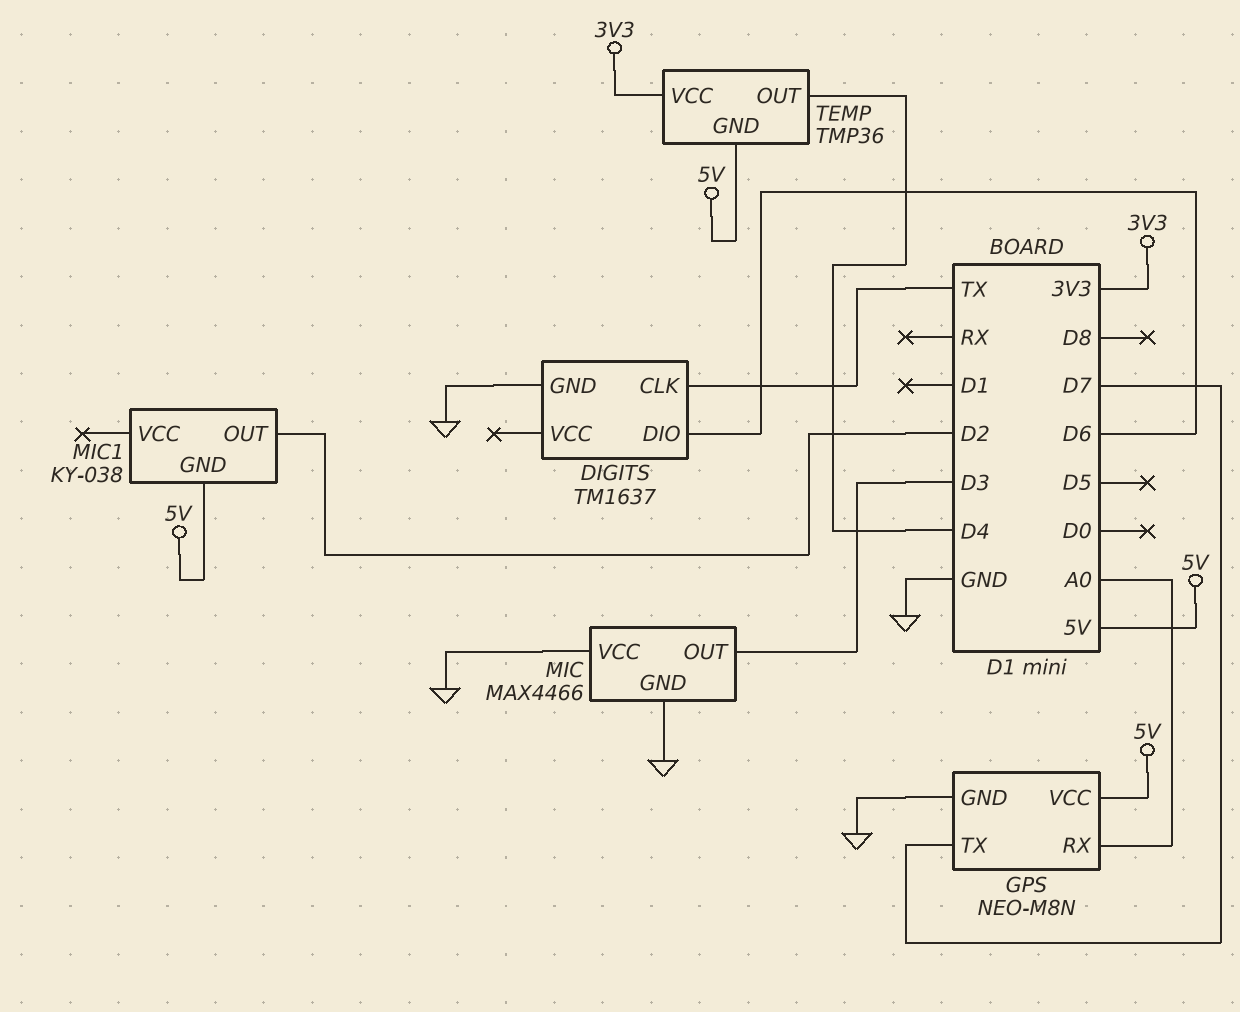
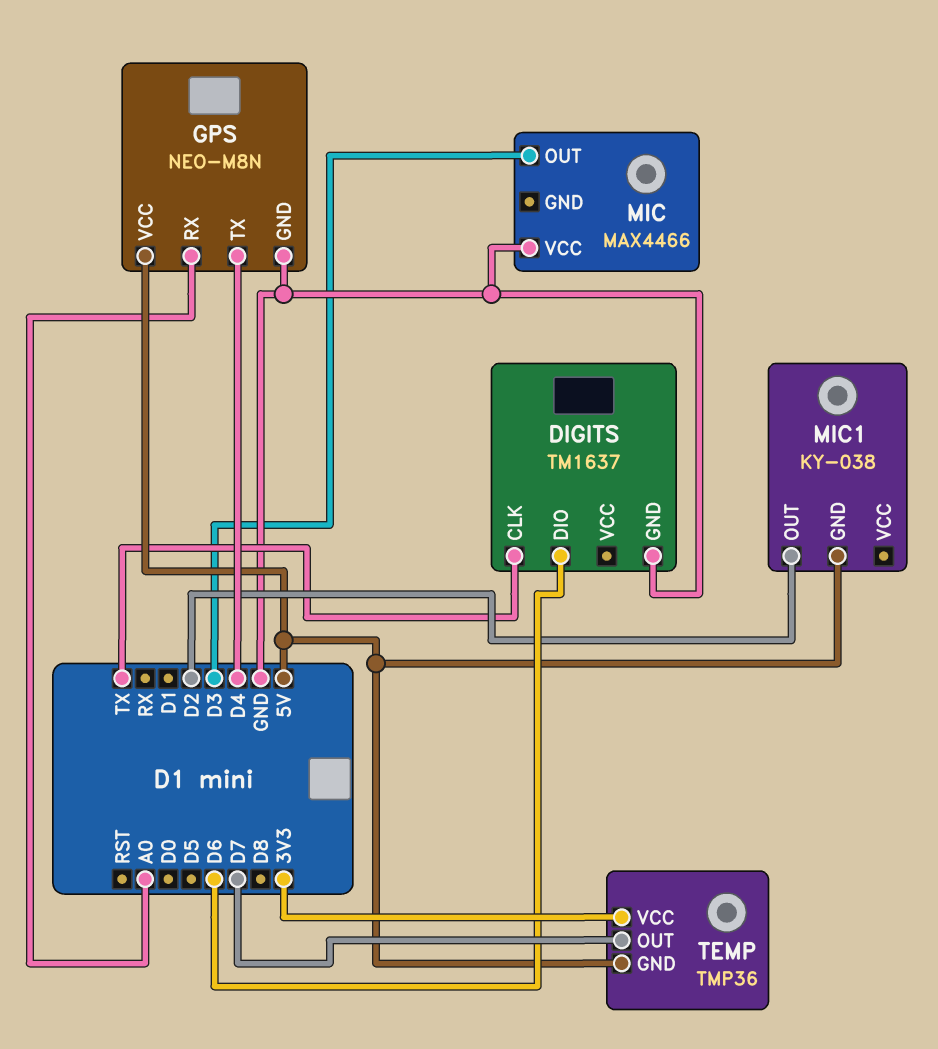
GPS pin TX: D7 -> D4
MIC pin GND: GND -> none
TEMP pin OUT: D4 -> D7

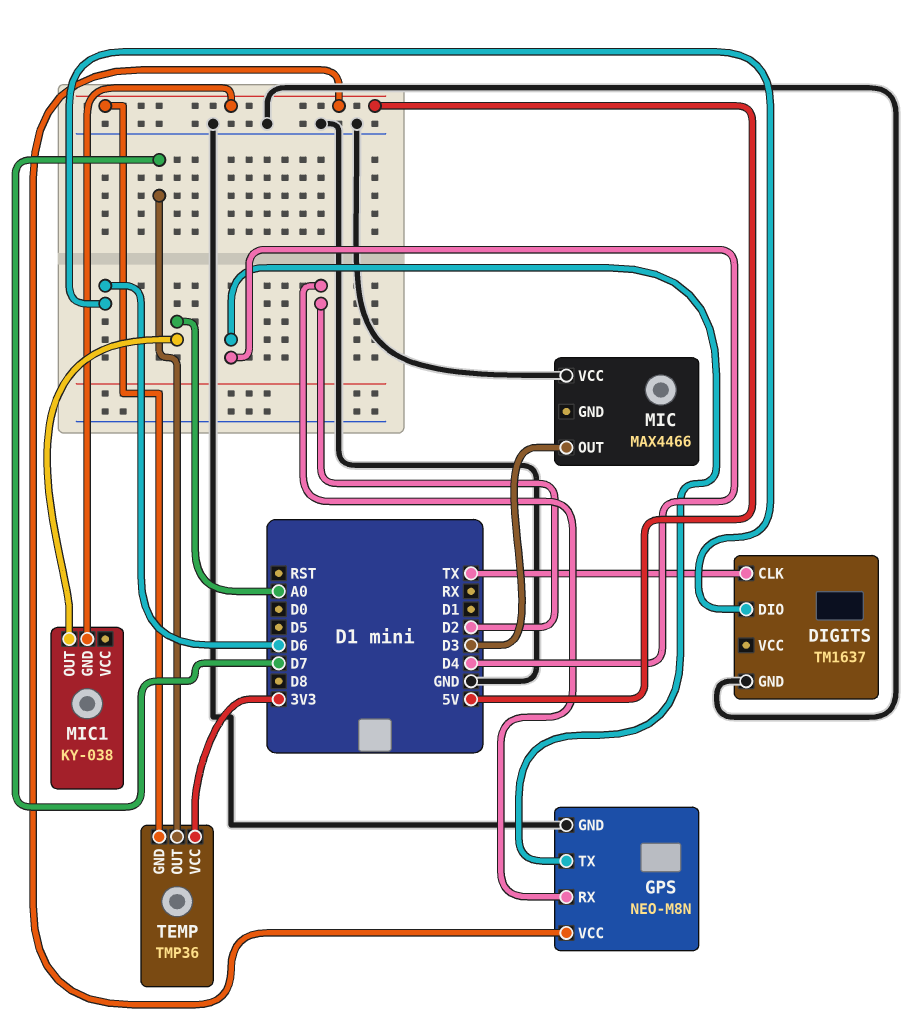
GPS pin RX: A0 -> D2
MIC1 pin OUT: D2 -> A0

